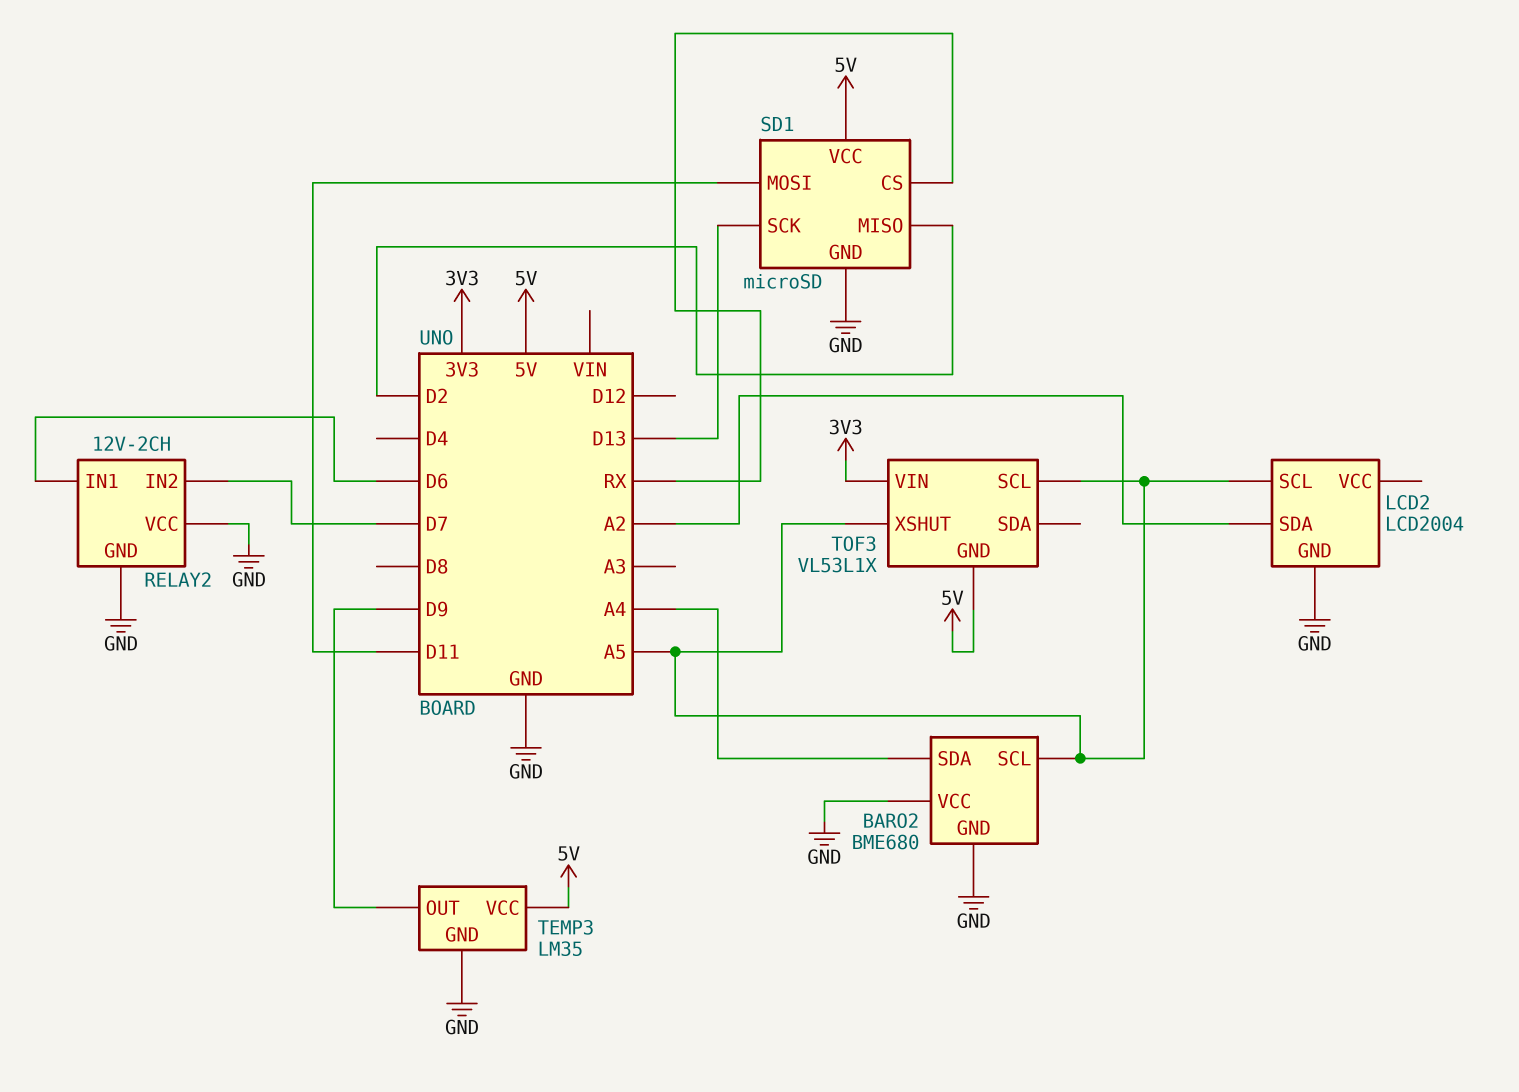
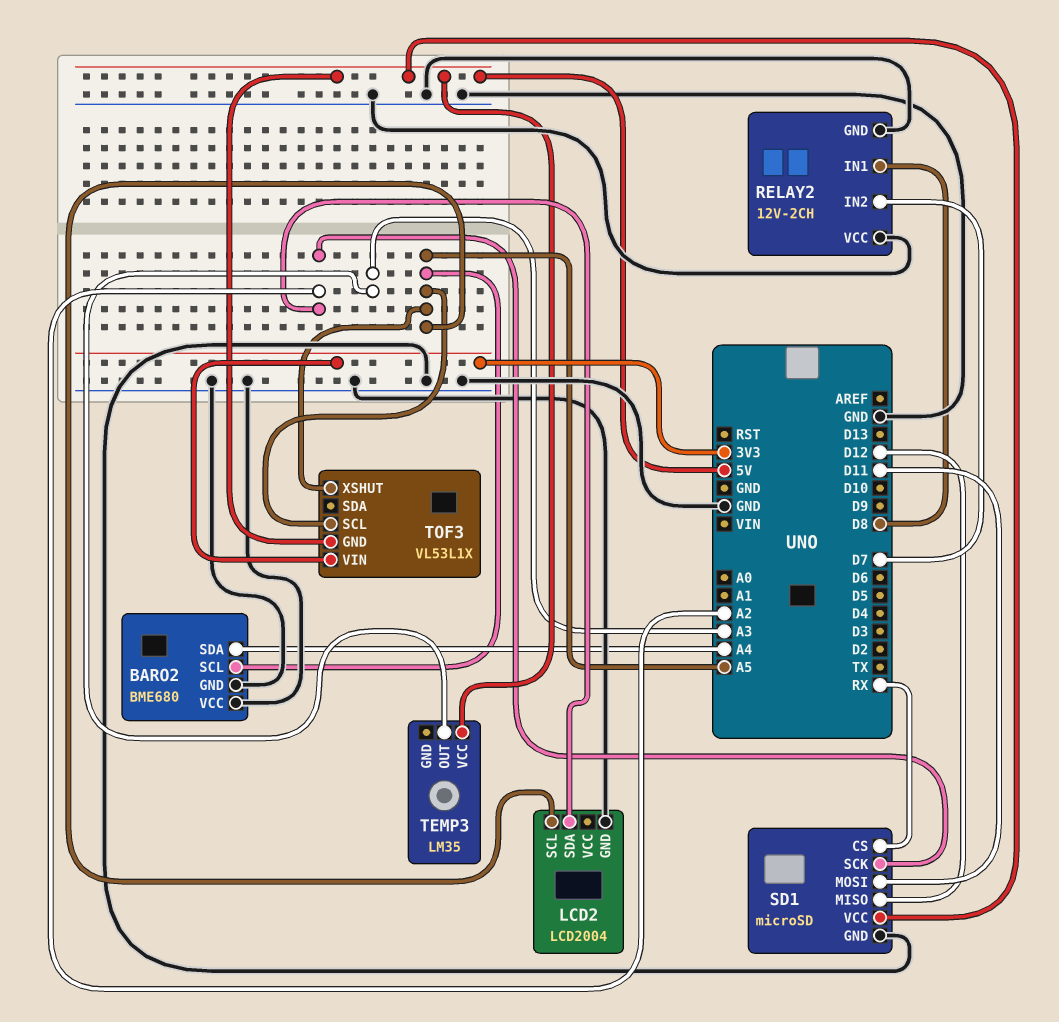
RELAY2 pin IN1: D6 -> D8
SD1 pin MISO: D2 -> D12
SD1 pin SCK: D13 -> A2
TEMP3 pin GND: GND -> none
TEMP3 pin OUT: D9 -> A3

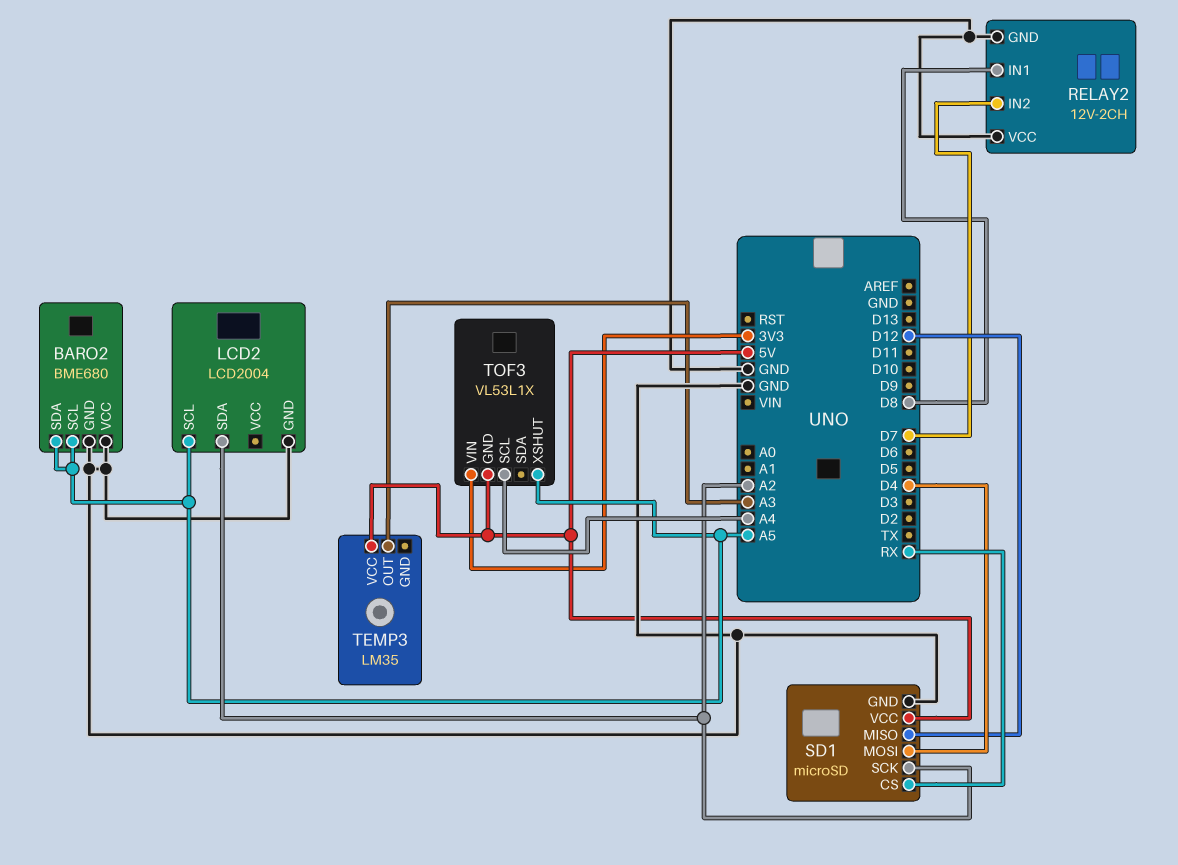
BARO2 pin SDA: A4 -> A5
SD1 pin MOSI: D11 -> D4
TOF3 pin SCL: A5 -> A4

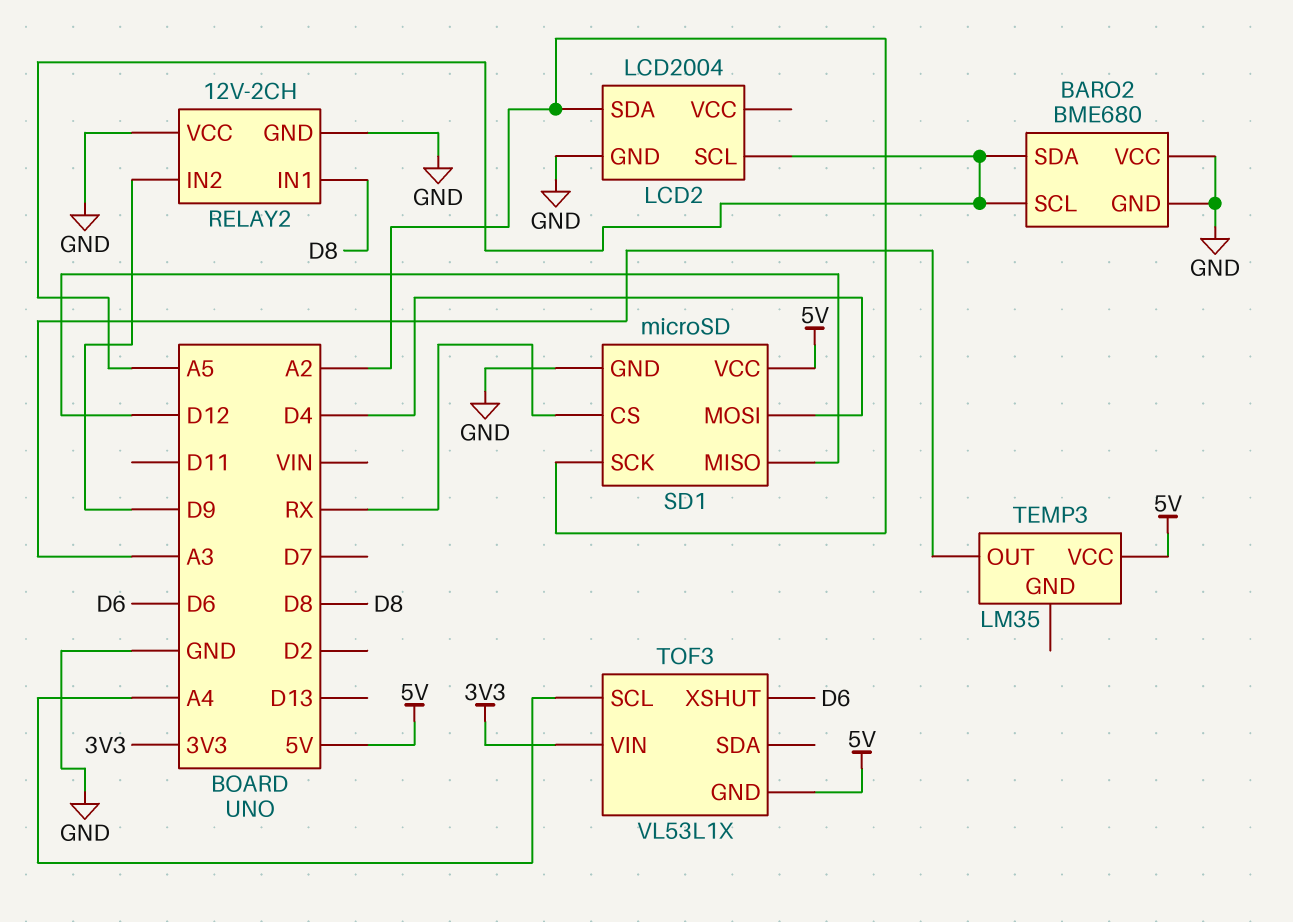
RELAY2 pin IN2: D7 -> D9
TOF3 pin XSHUT: A5 -> D6

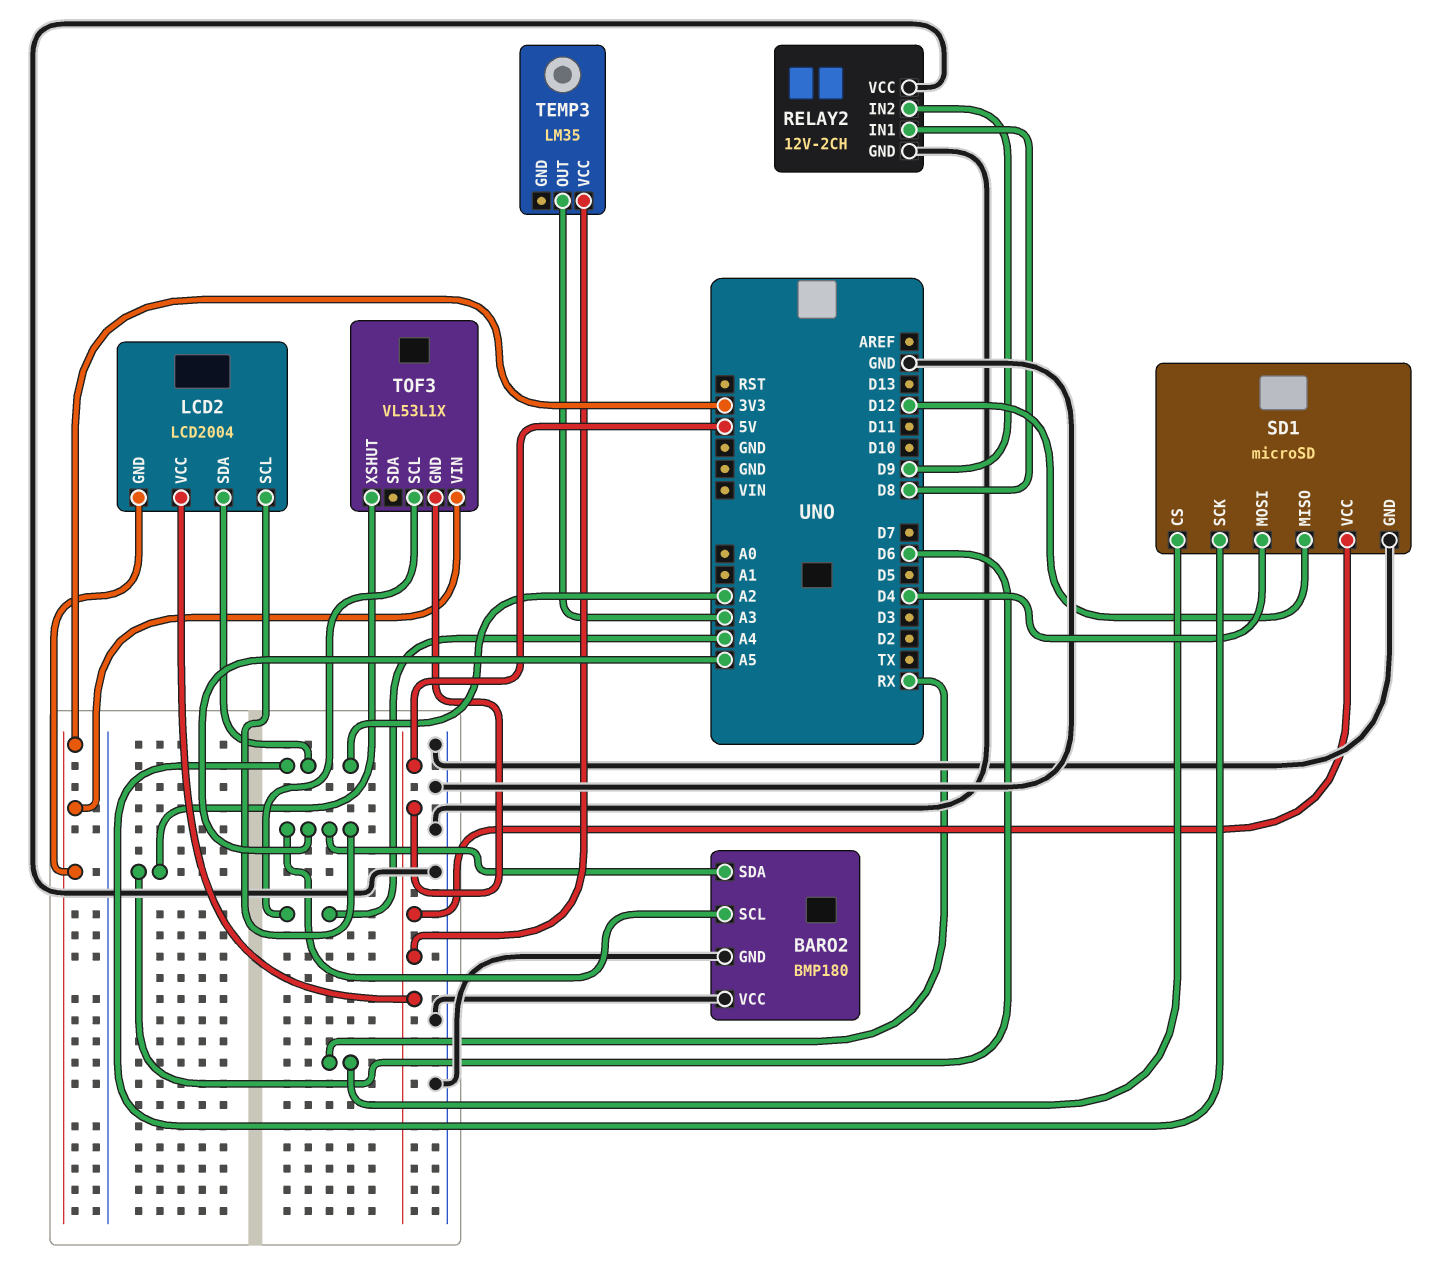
BARO2: BME680 -> BMP180
LCD2 pin GND: GND -> 3V3
LCD2 pin VCC: none -> 5V

